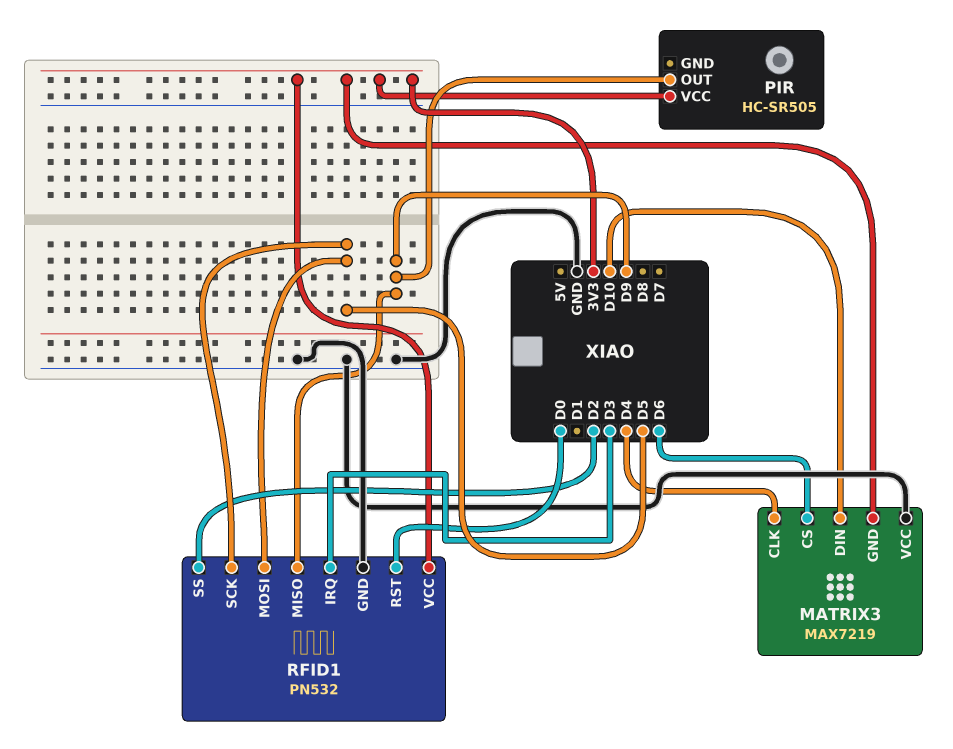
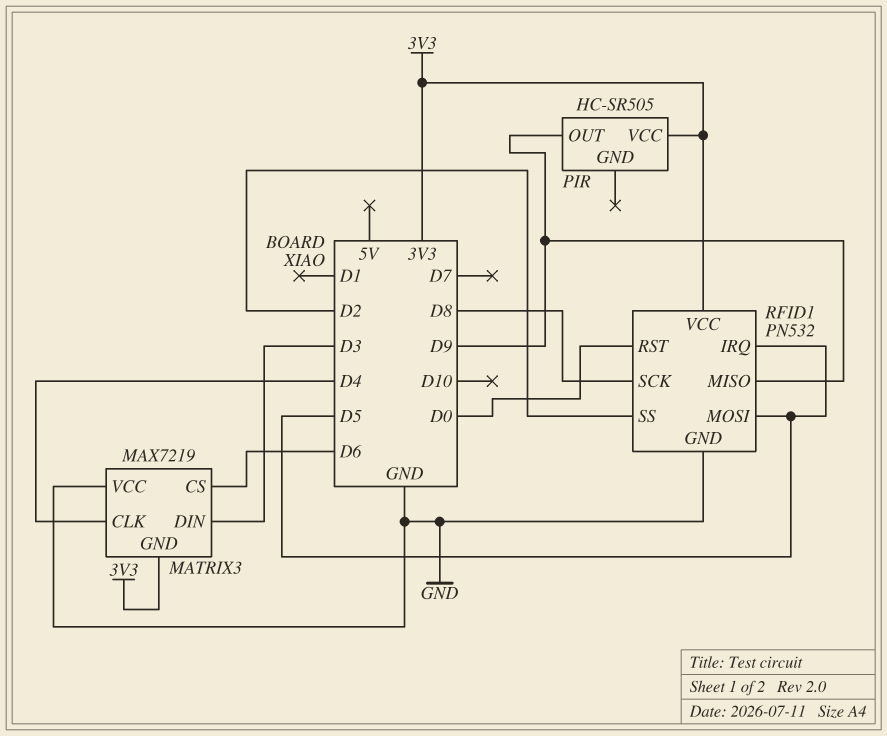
MATRIX3 pin DIN: D10 -> D3
RFID1 pin IRQ: D3 -> D5
RFID1 pin SCK: D5 -> D8

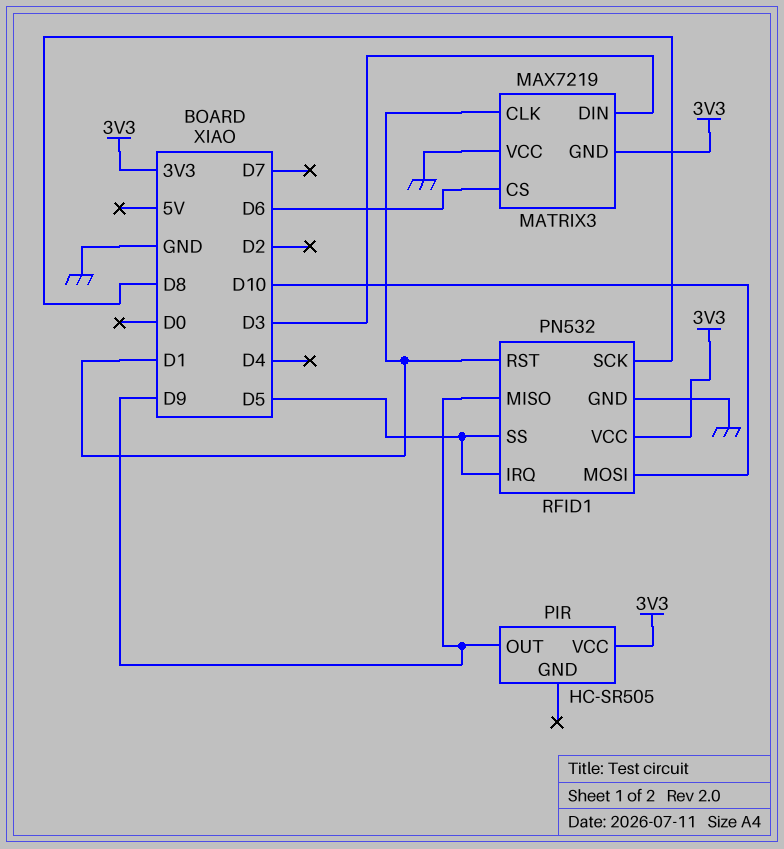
MATRIX3 pin CLK: D4 -> D1
RFID1 pin MOSI: D5 -> D10
RFID1 pin RST: D0 -> D1
RFID1 pin SS: D2 -> D5

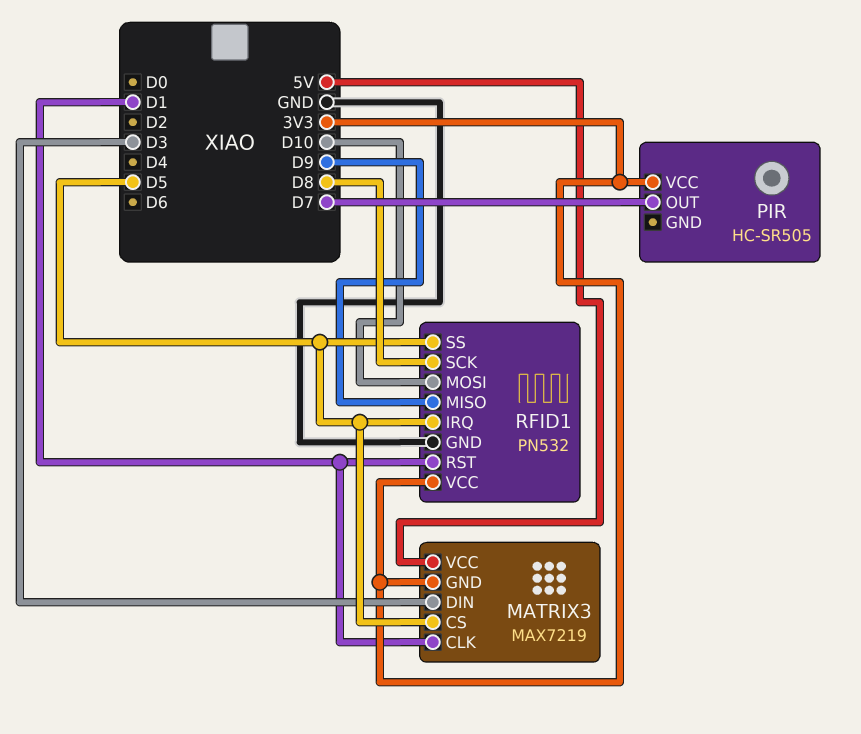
MATRIX3 pin CS: D6 -> D5
MATRIX3 pin VCC: GND -> 5V
PIR pin OUT: D9 -> D7

